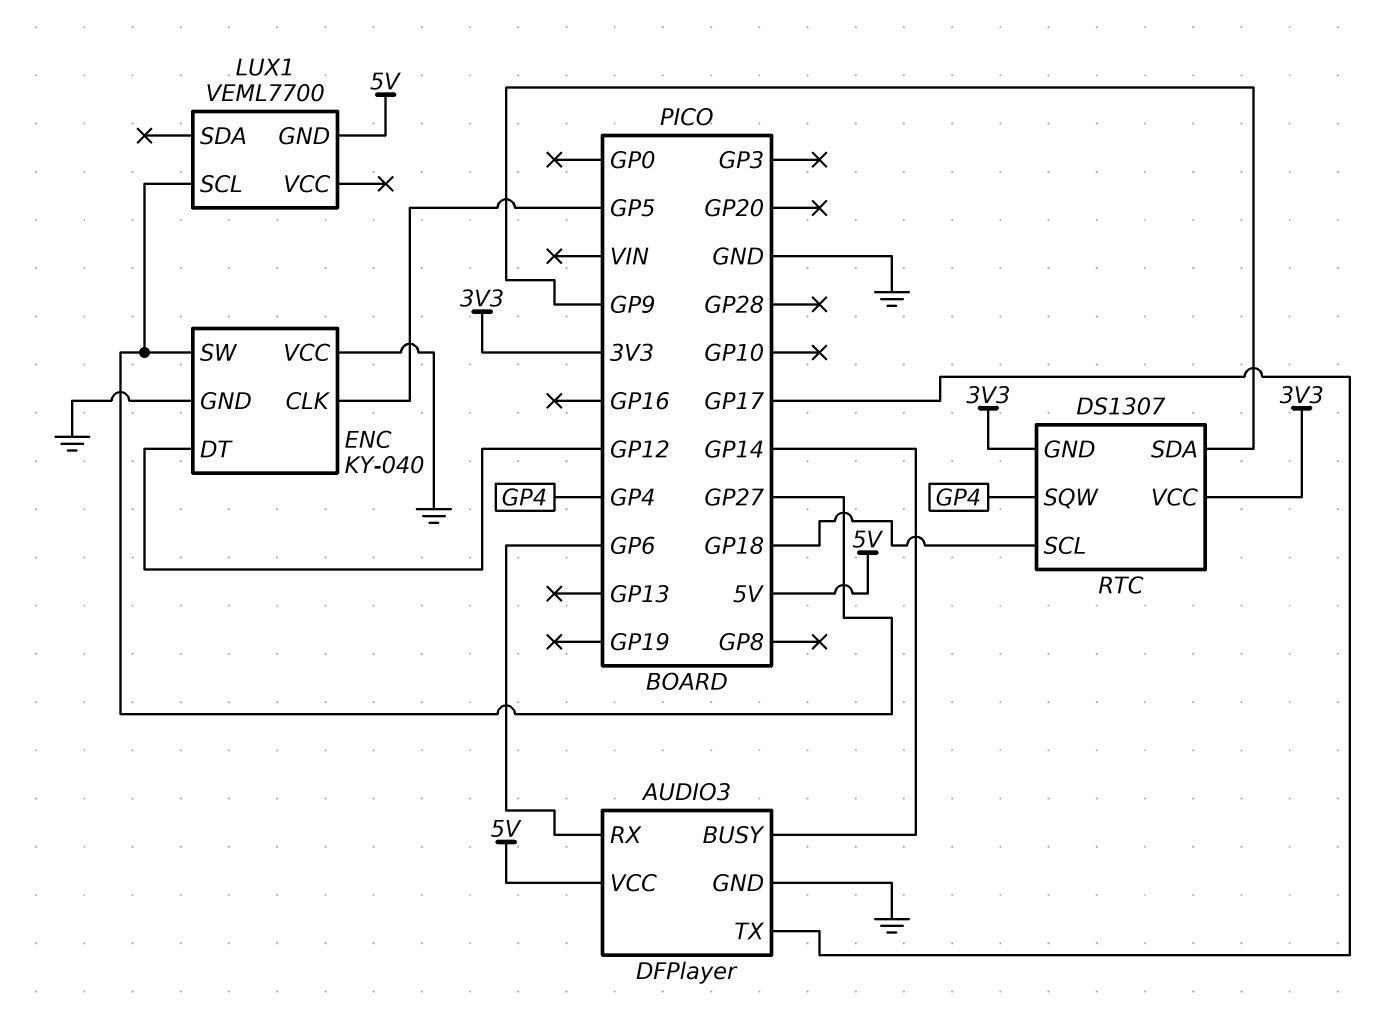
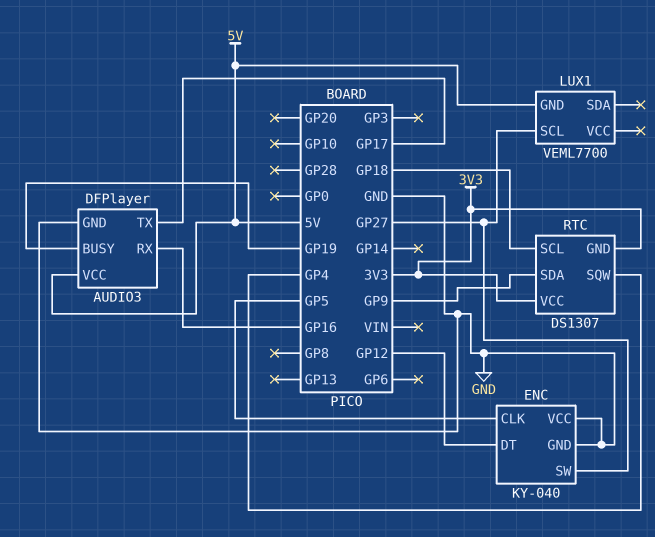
AUDIO3 pin BUSY: GP14 -> GP19
AUDIO3 pin RX: GP6 -> GP16

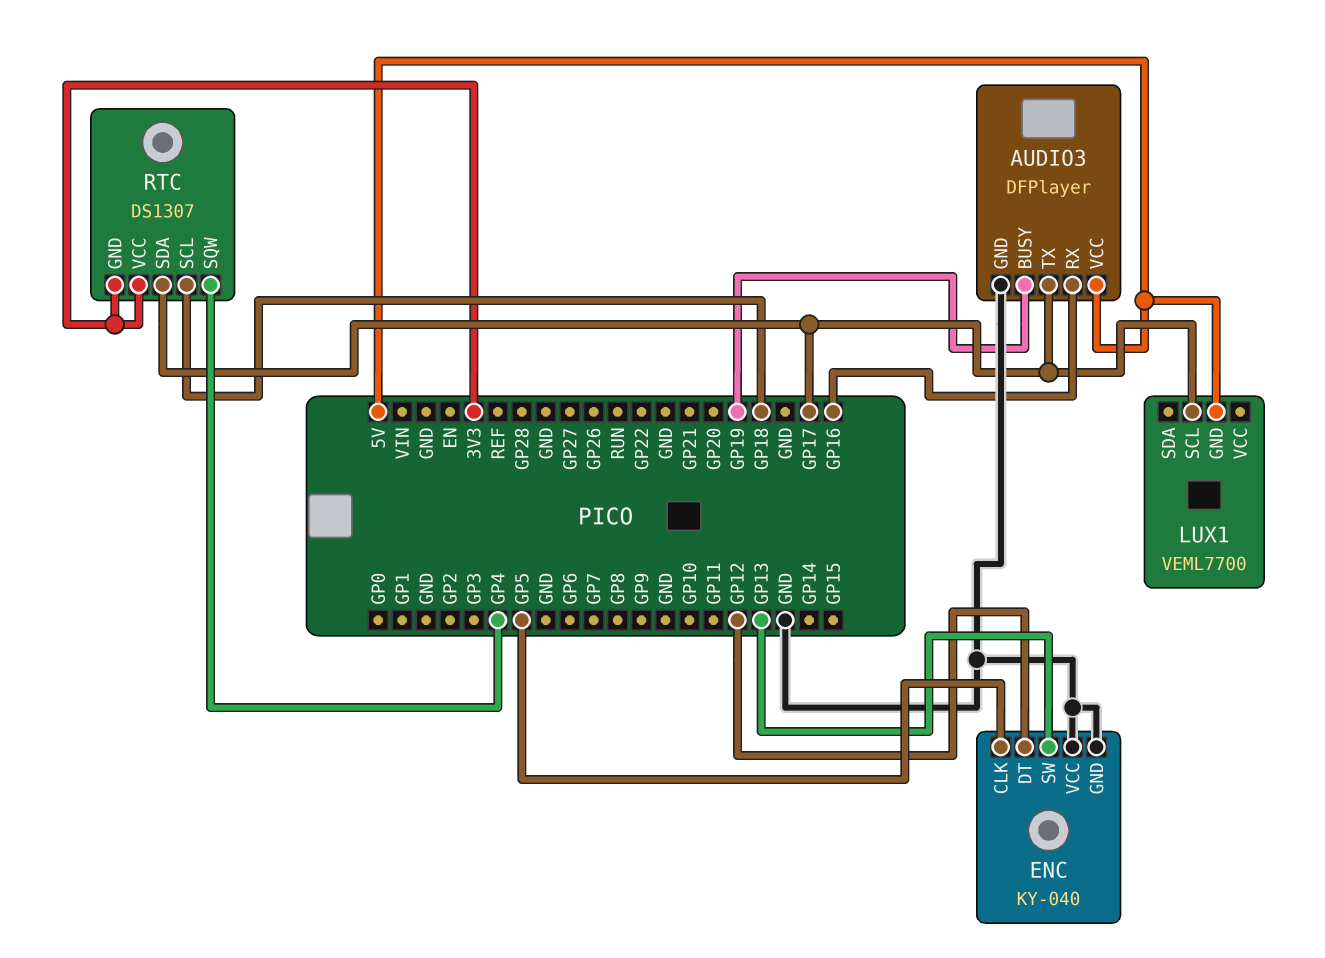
ENC pin SW: GP27 -> GP13
LUX1 pin SCL: GP27 -> GP17
RTC pin SDA: GP9 -> GP17

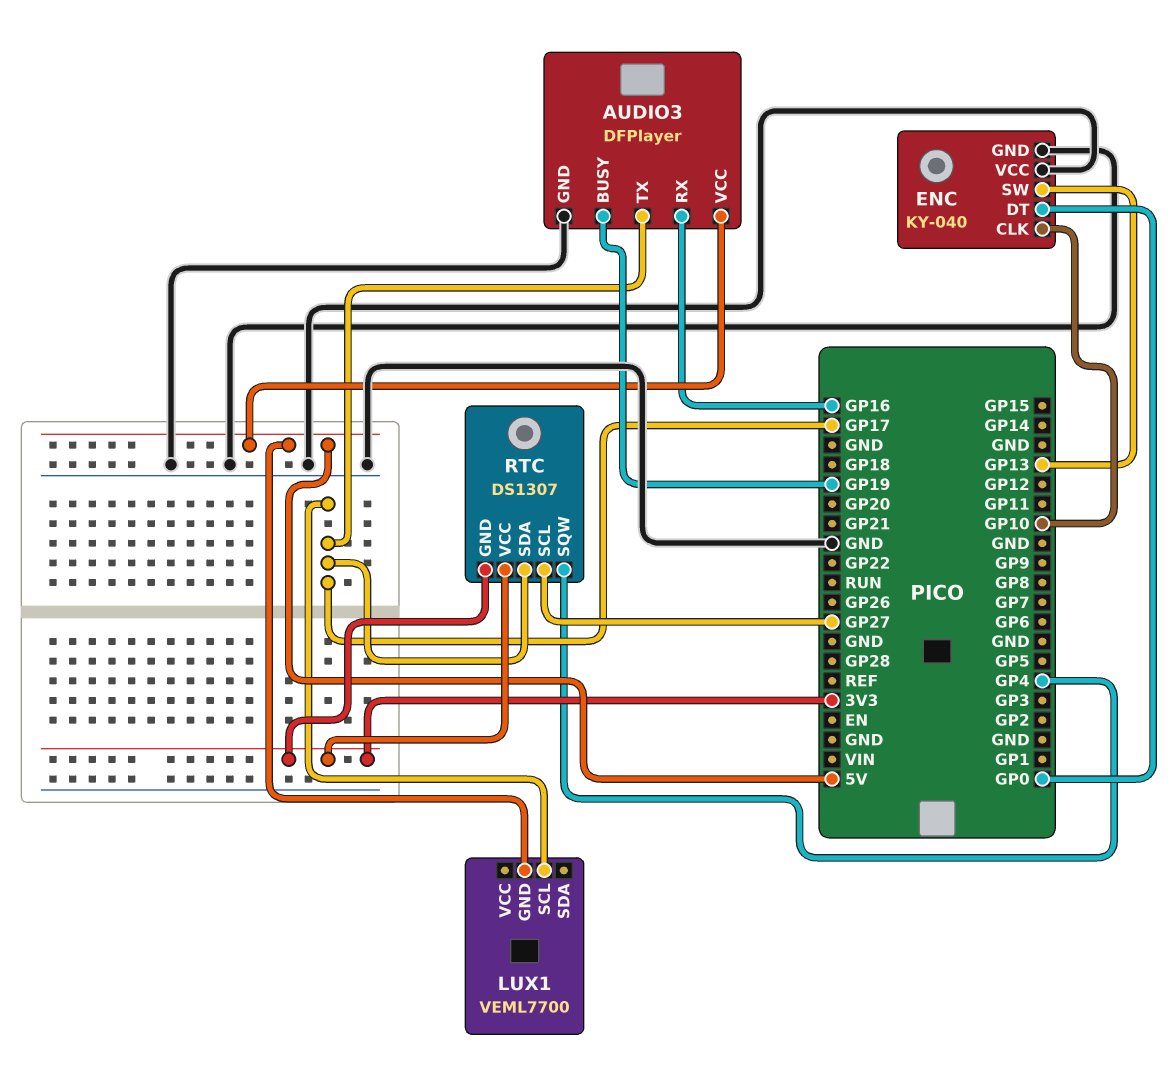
ENC pin CLK: GP5 -> GP10
ENC pin DT: GP12 -> GP0
RTC pin SCL: GP18 -> GP27

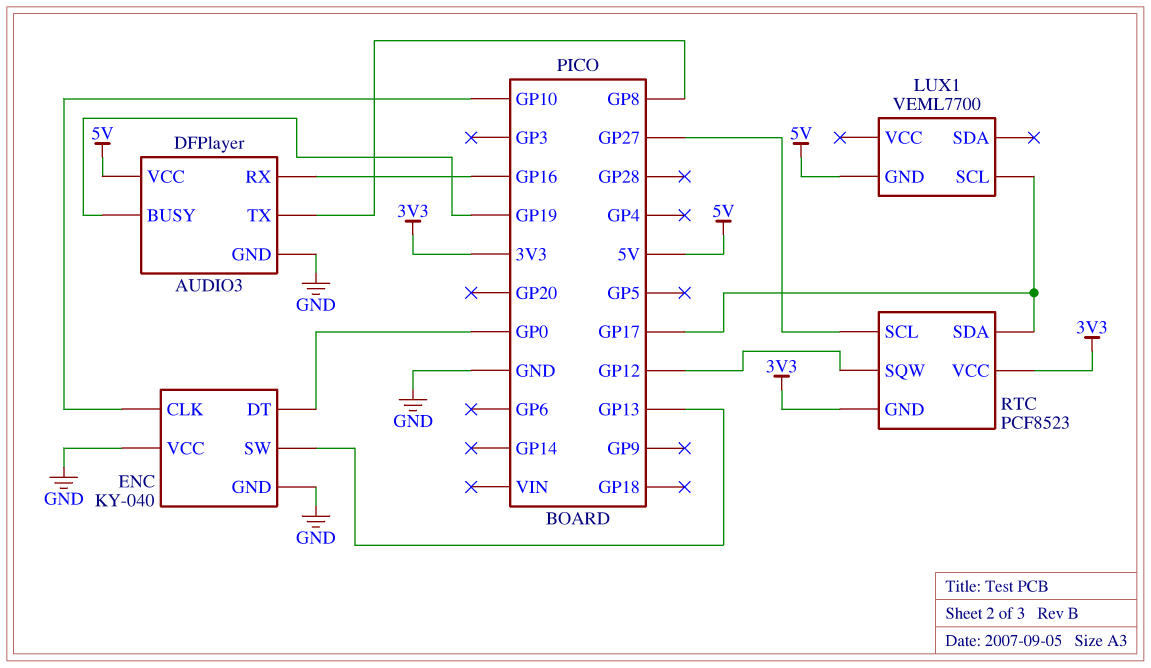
AUDIO3 pin TX: GP17 -> GP8
RTC: DS1307 -> PCF8523
RTC pin SQW: GP4 -> GP12

